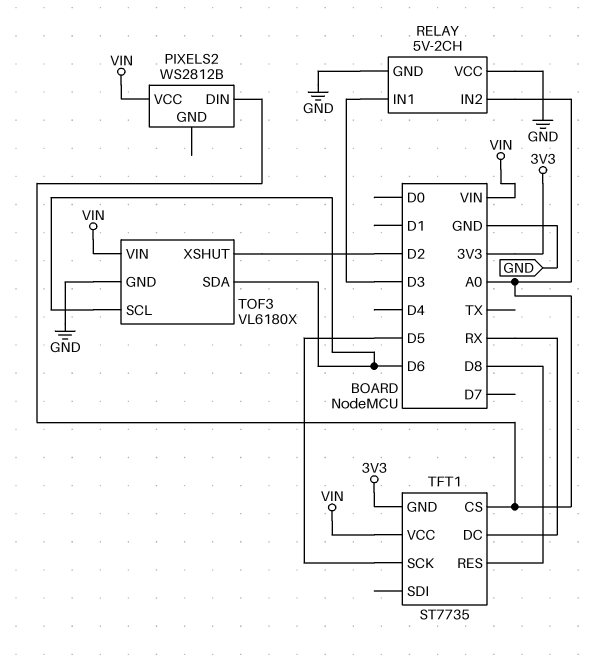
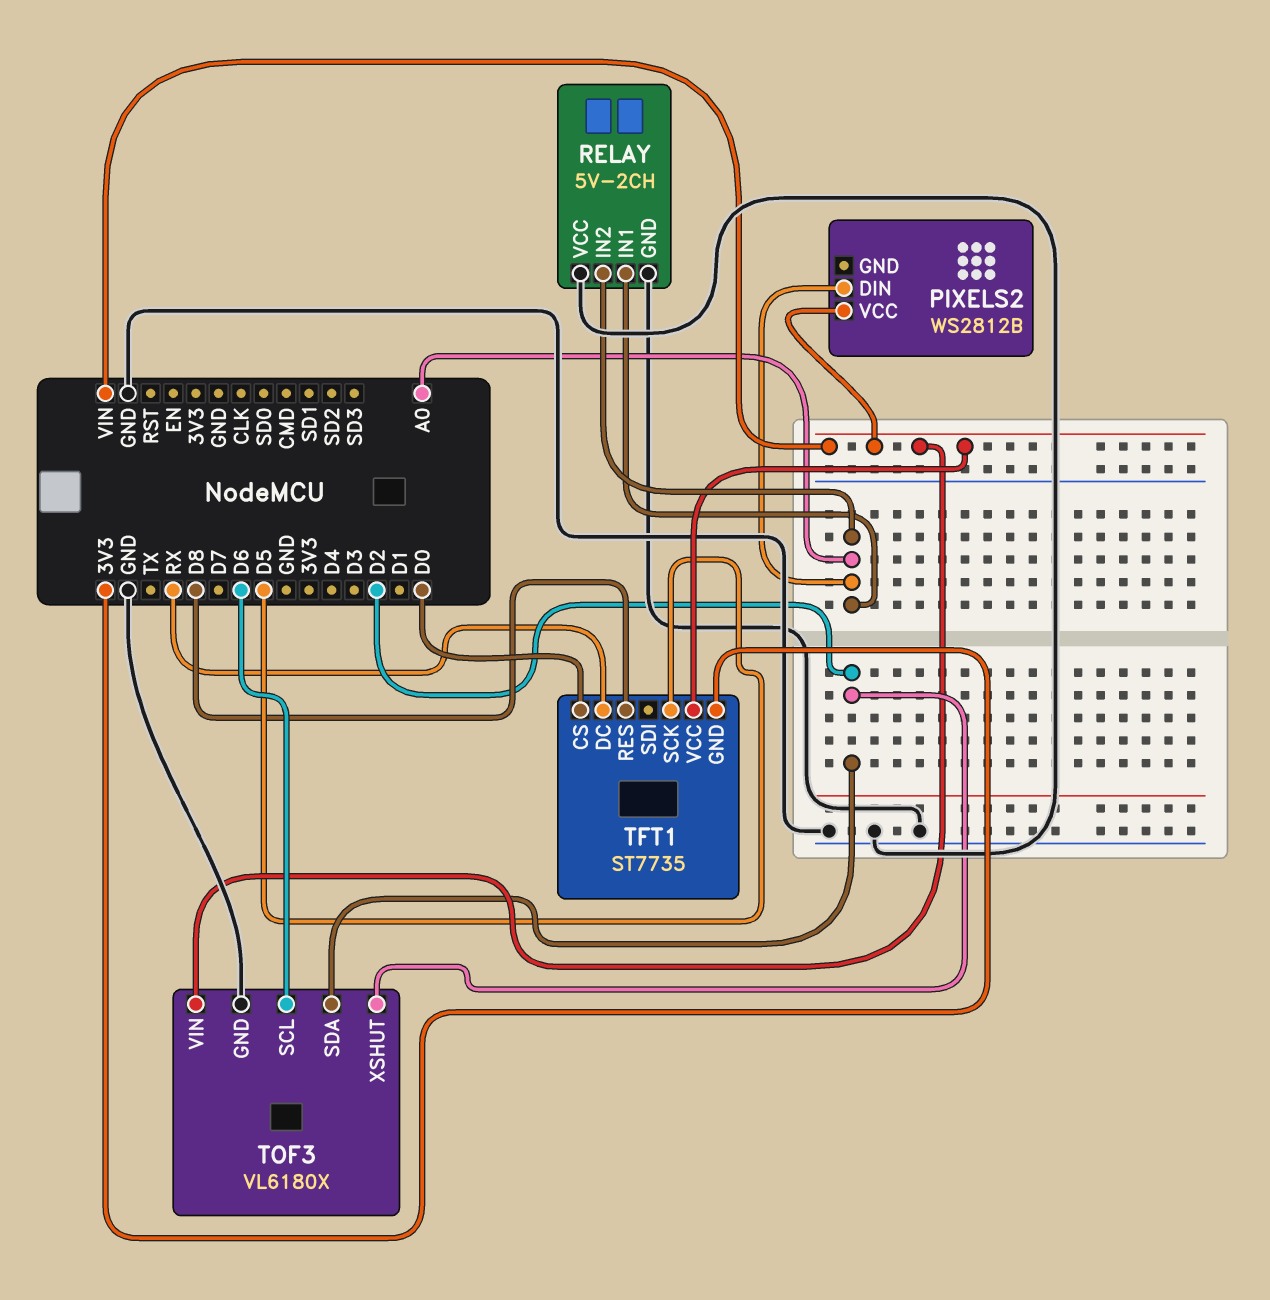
RELAY pin IN1: D3 -> A0
TFT1 pin CS: A0 -> D0
TOF3 pin SDA: D6 -> D2

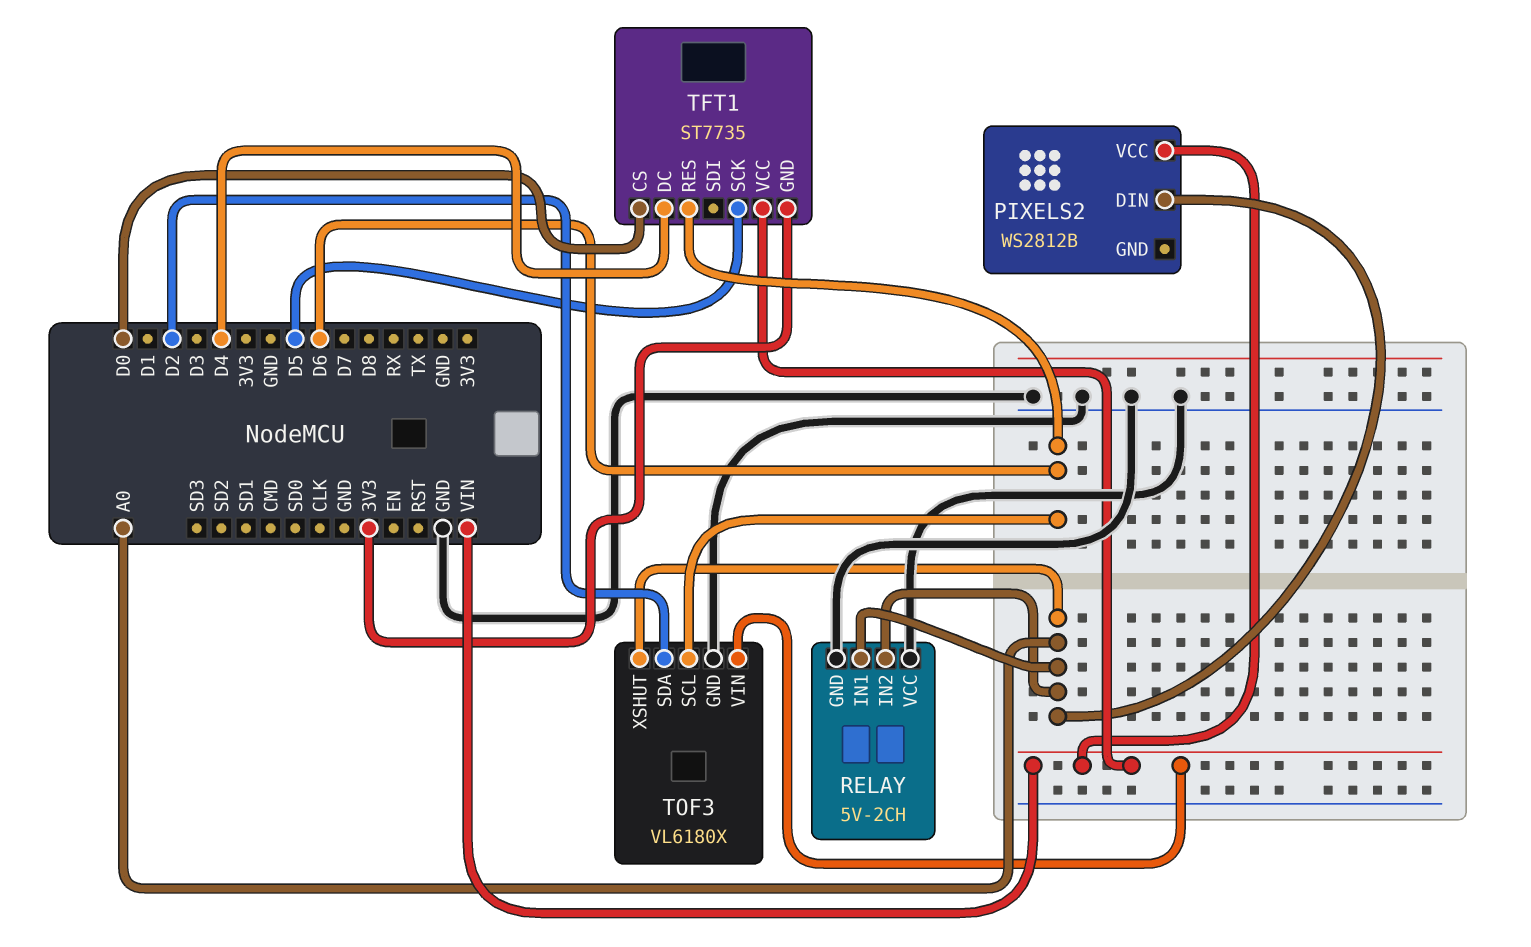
TFT1 pin DC: RX -> D4
TFT1 pin RES: D8 -> D6
TOF3 pin XSHUT: D2 -> A0

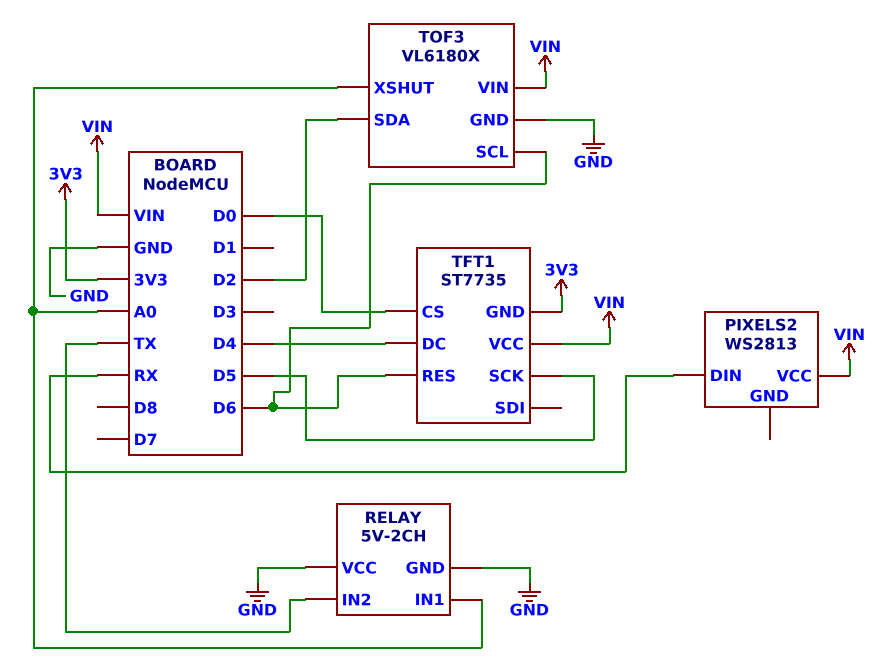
PIXELS2: WS2812B -> WS2813
PIXELS2 pin DIN: A0 -> RX
RELAY pin IN2: A0 -> TX

